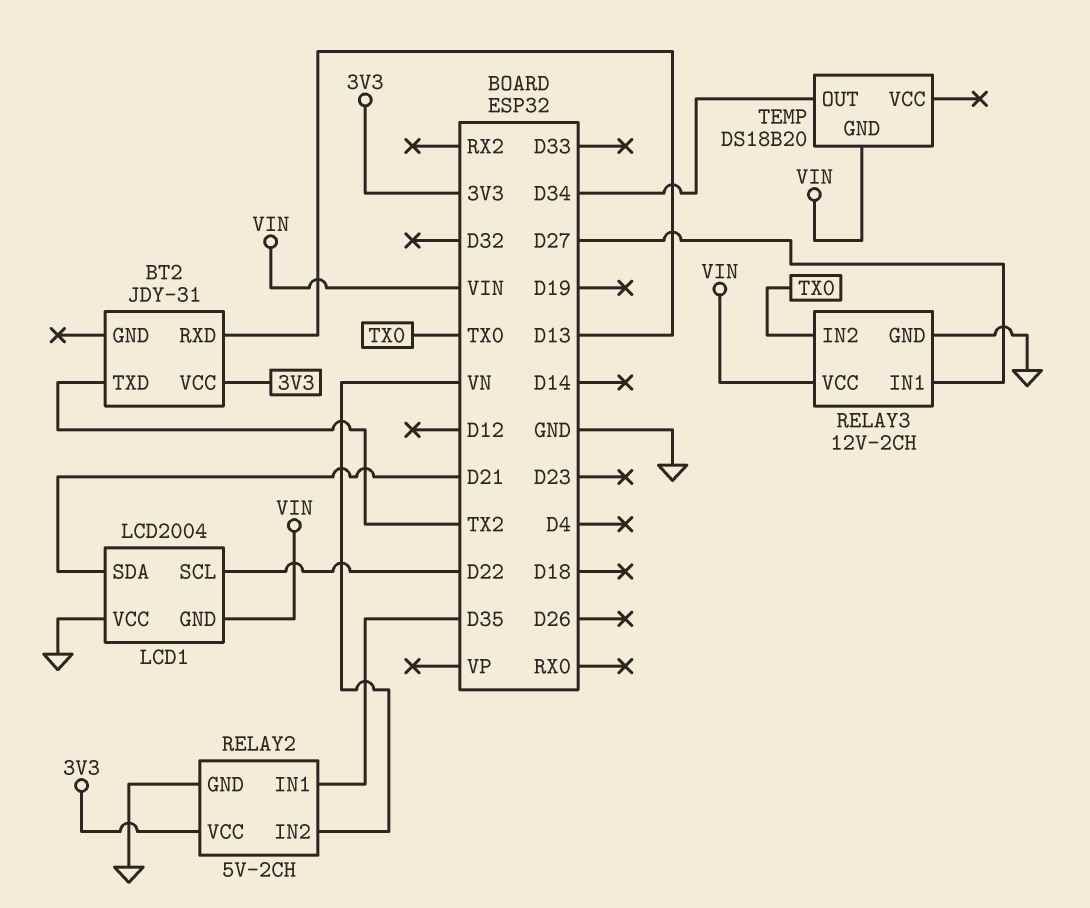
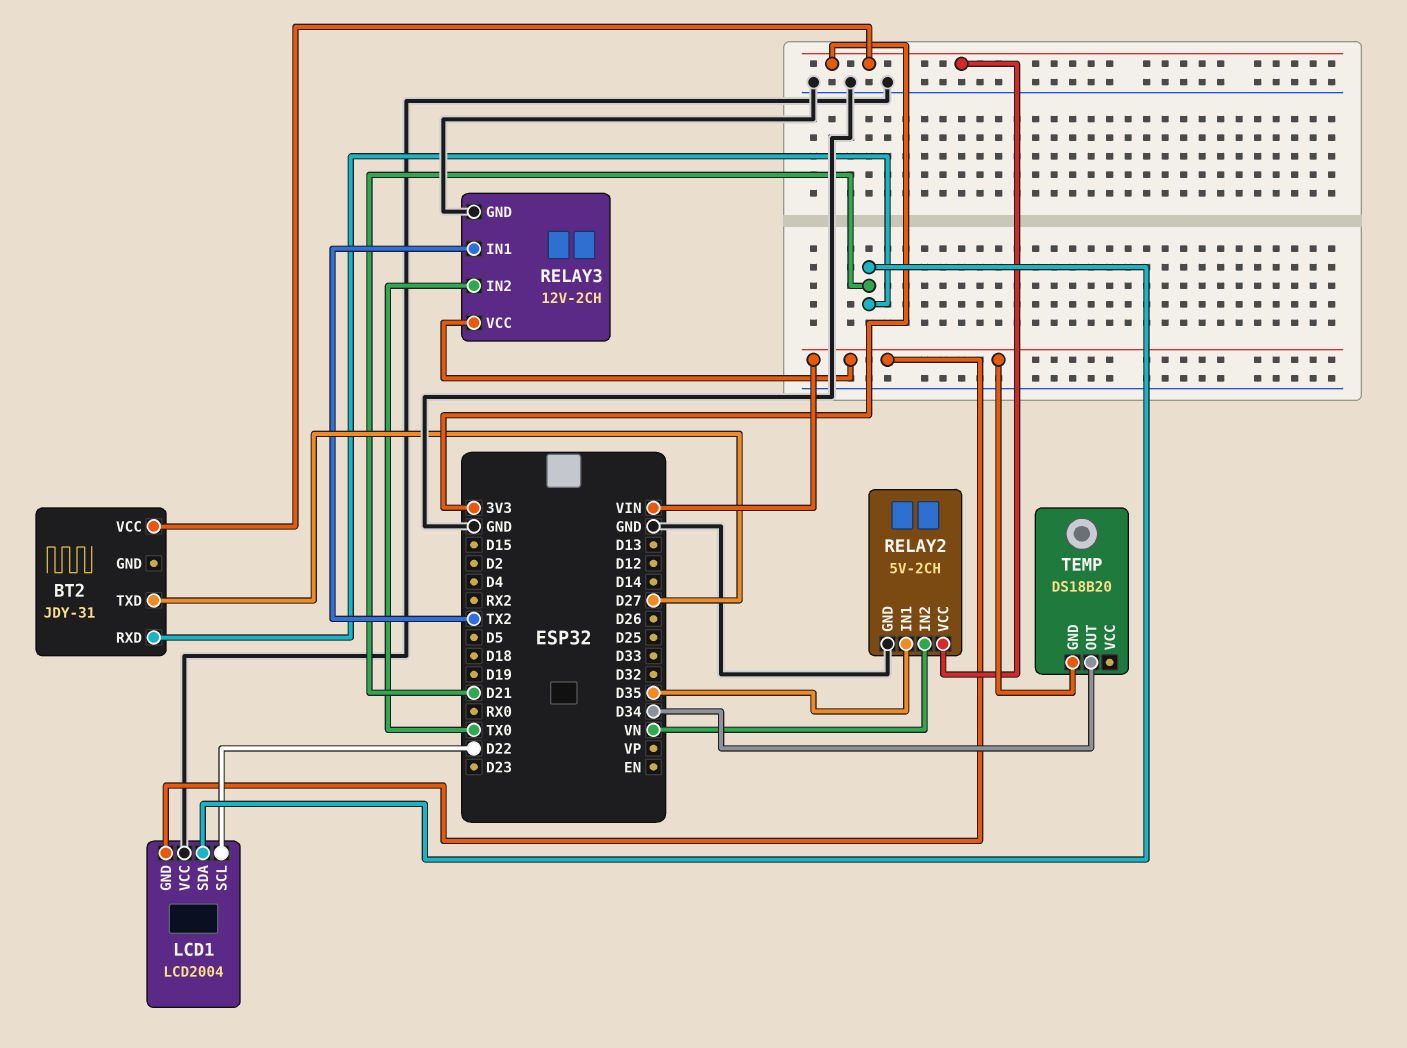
BT2 pin RXD: D13 -> D21
BT2 pin TXD: TX2 -> D27
RELAY3 pin IN1: D27 -> TX2

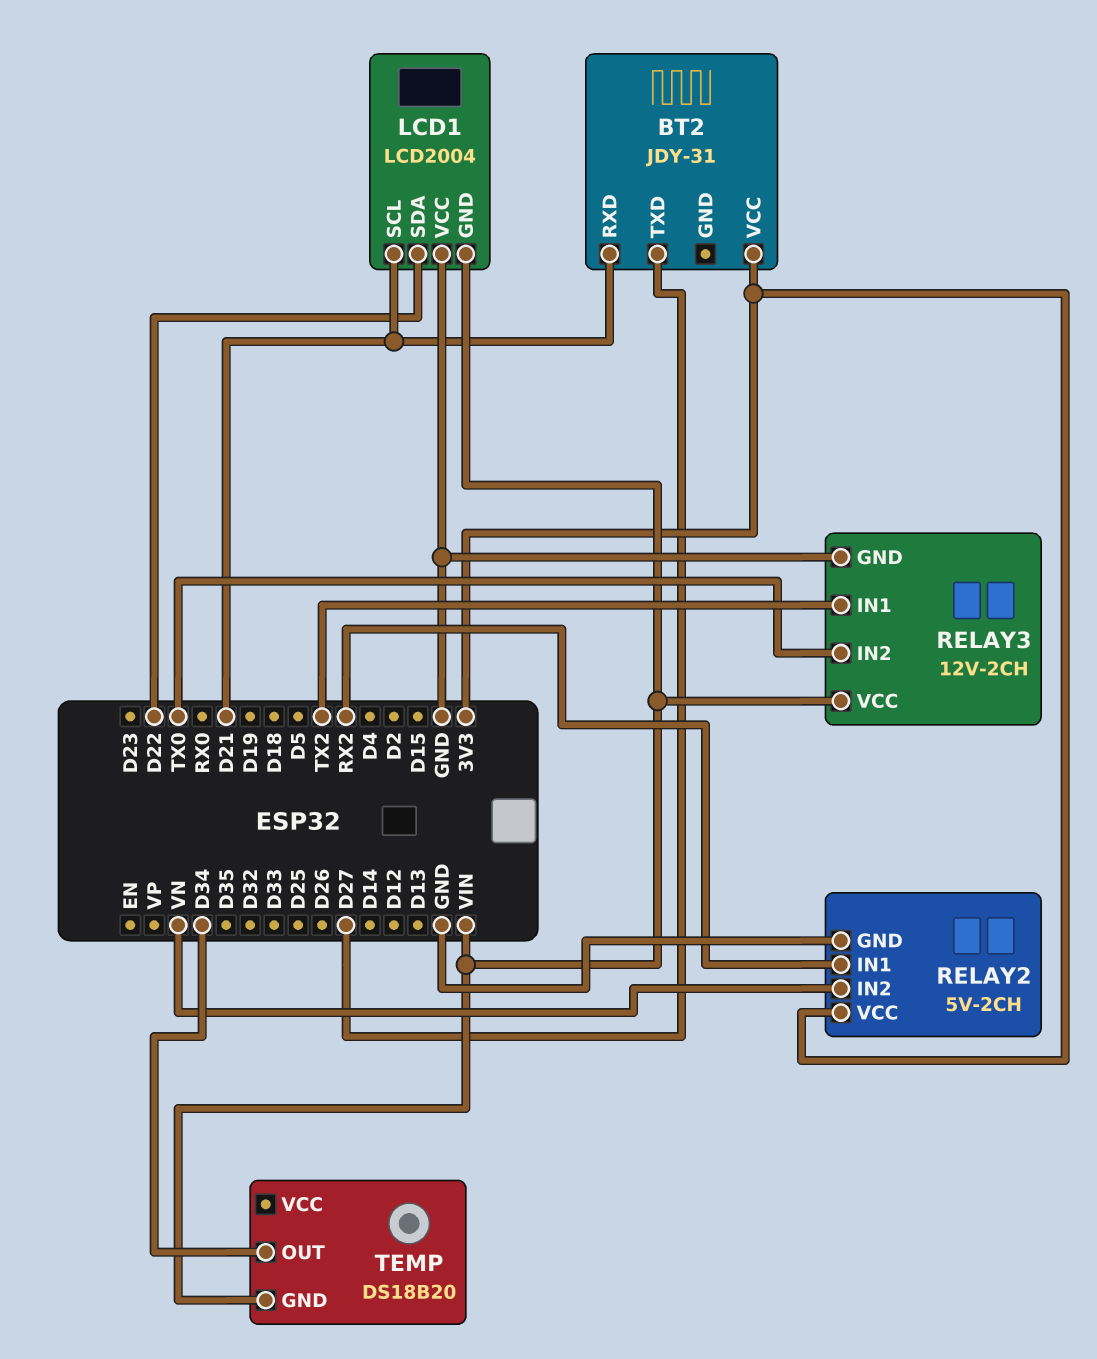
LCD1 pin SCL: D22 -> D21
LCD1 pin SDA: D21 -> D22
RELAY2 pin IN1: D35 -> RX2

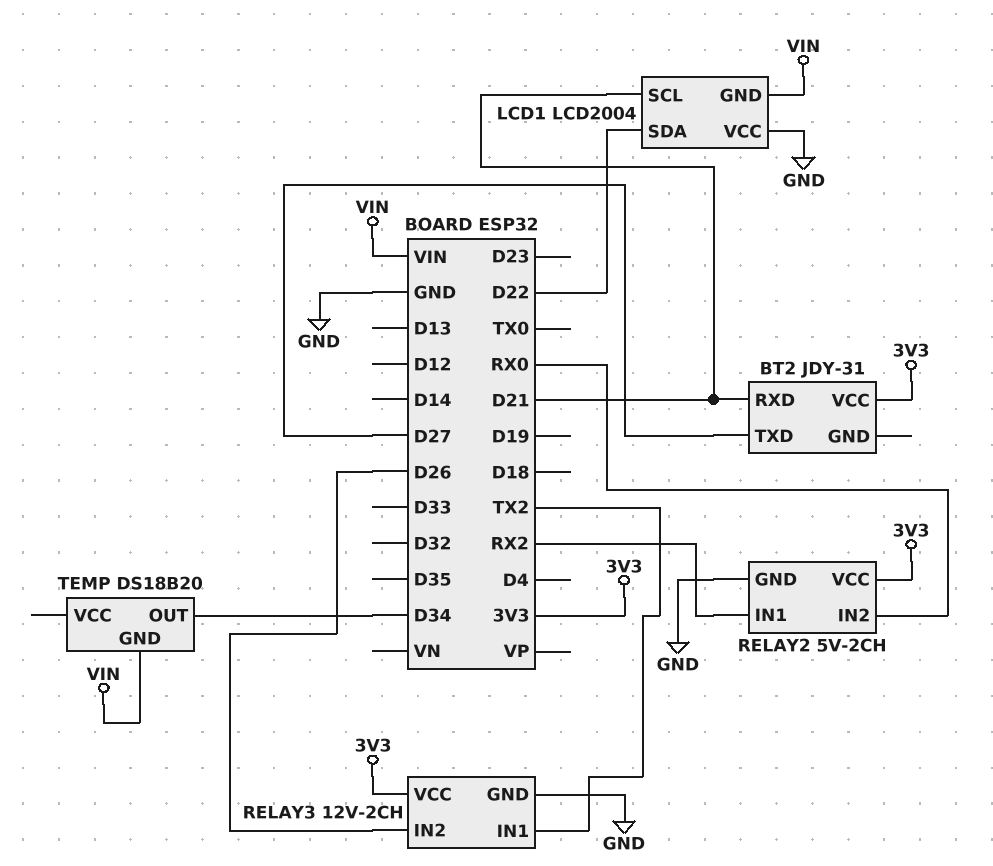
RELAY2 pin IN2: VN -> RX0
RELAY3 pin IN2: TX0 -> D26
RELAY3 pin VCC: VIN -> 3V3

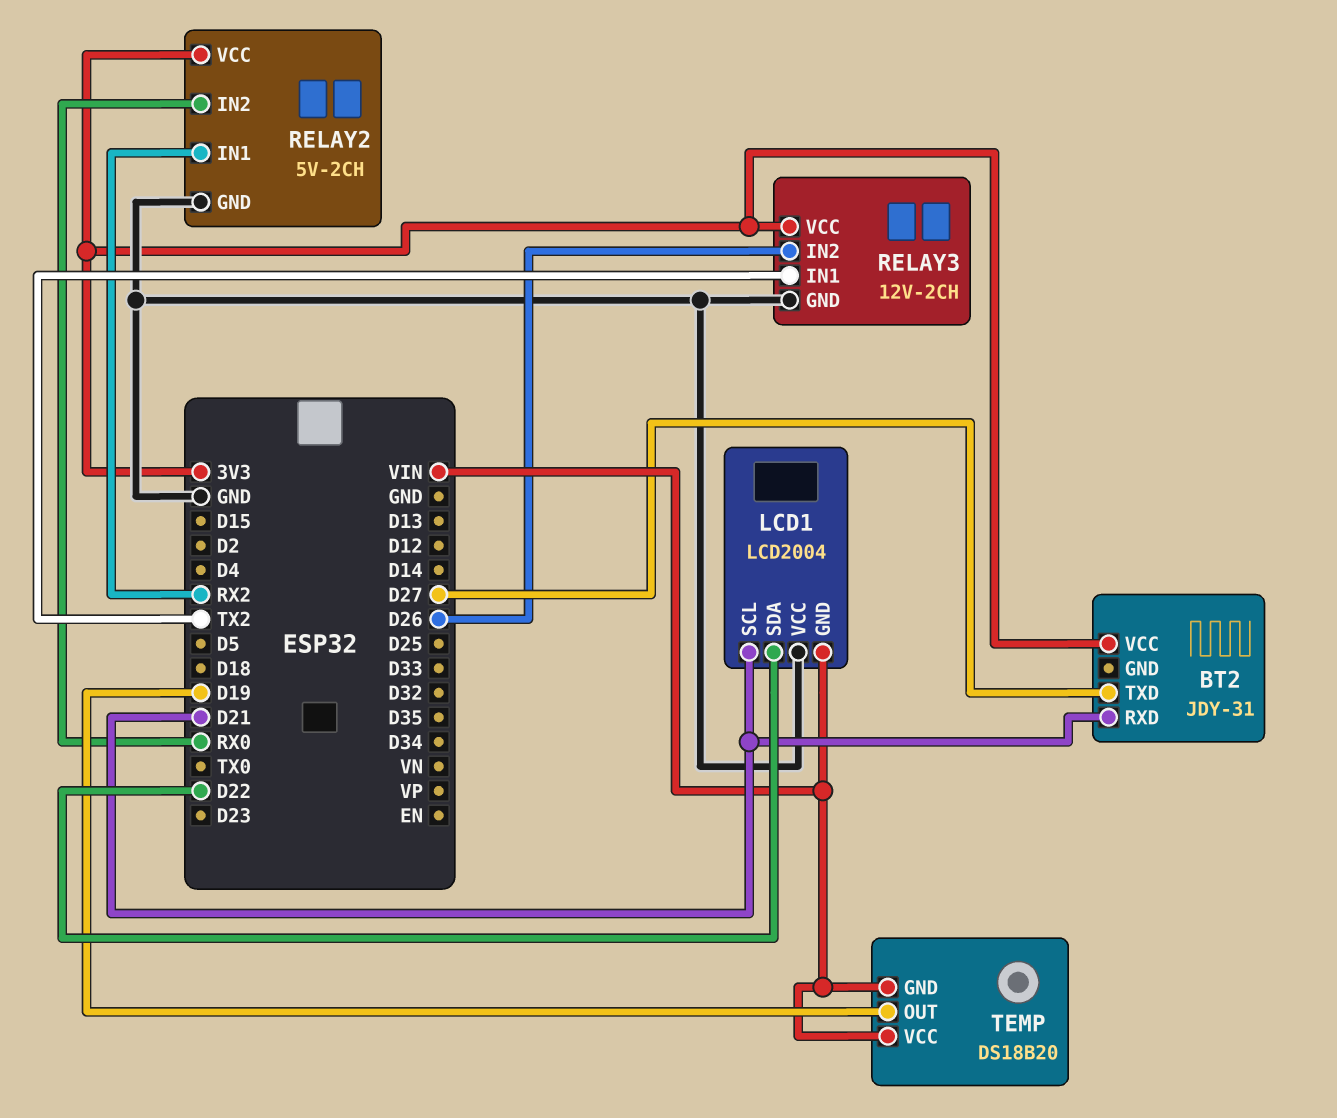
TEMP pin OUT: D34 -> D19
TEMP pin VCC: none -> VIN

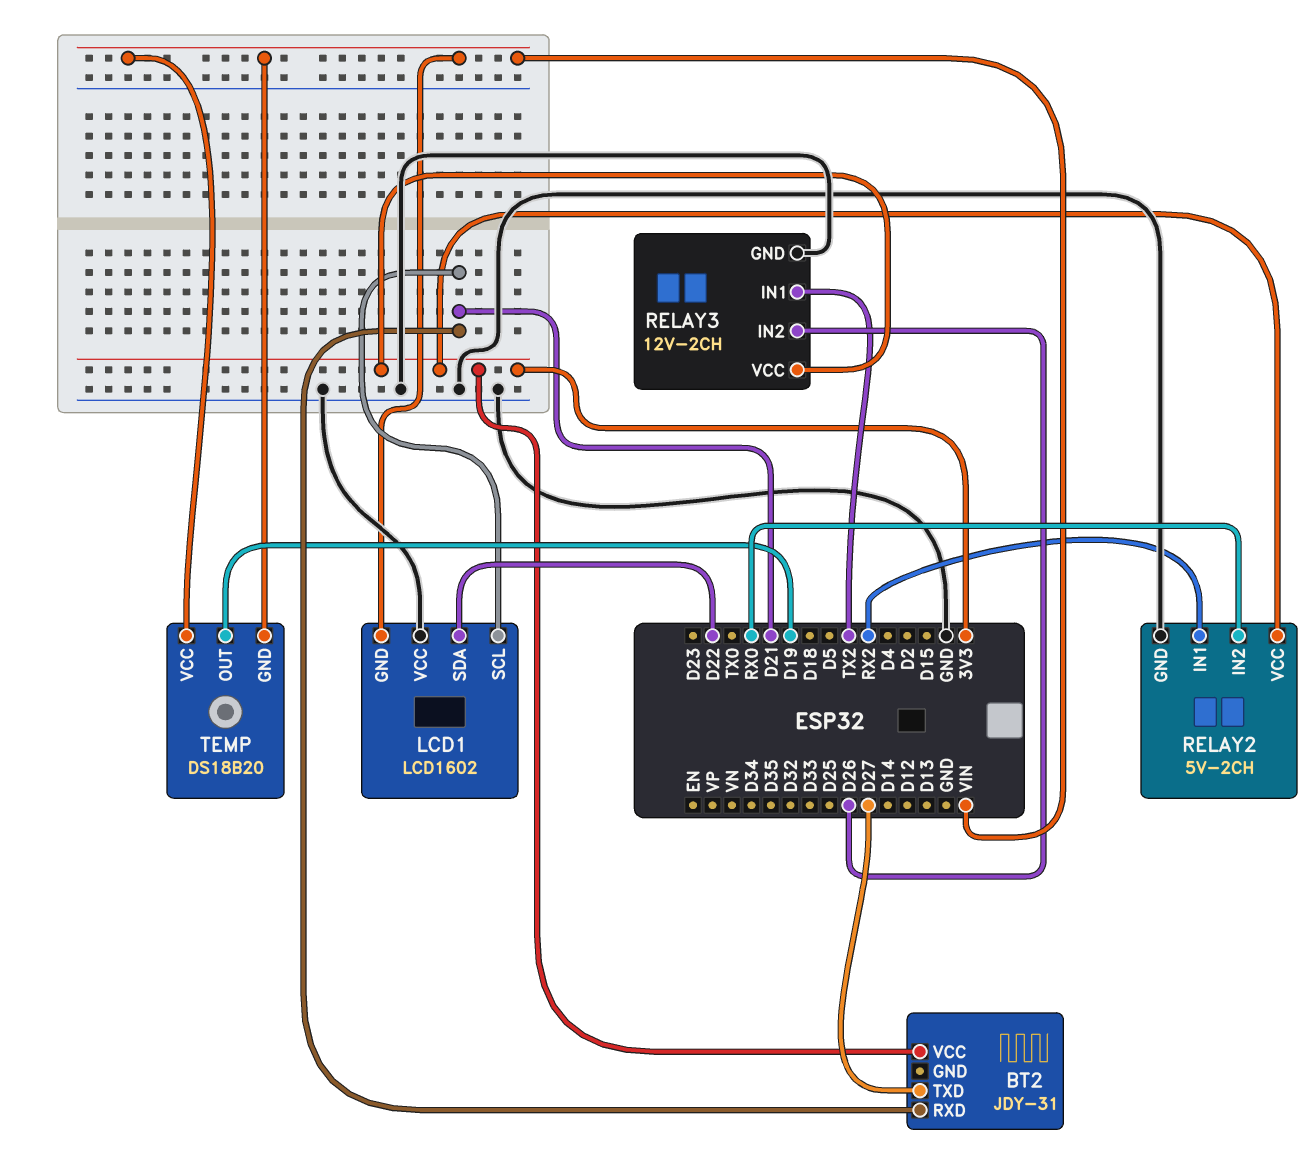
LCD1: LCD2004 -> LCD1602

